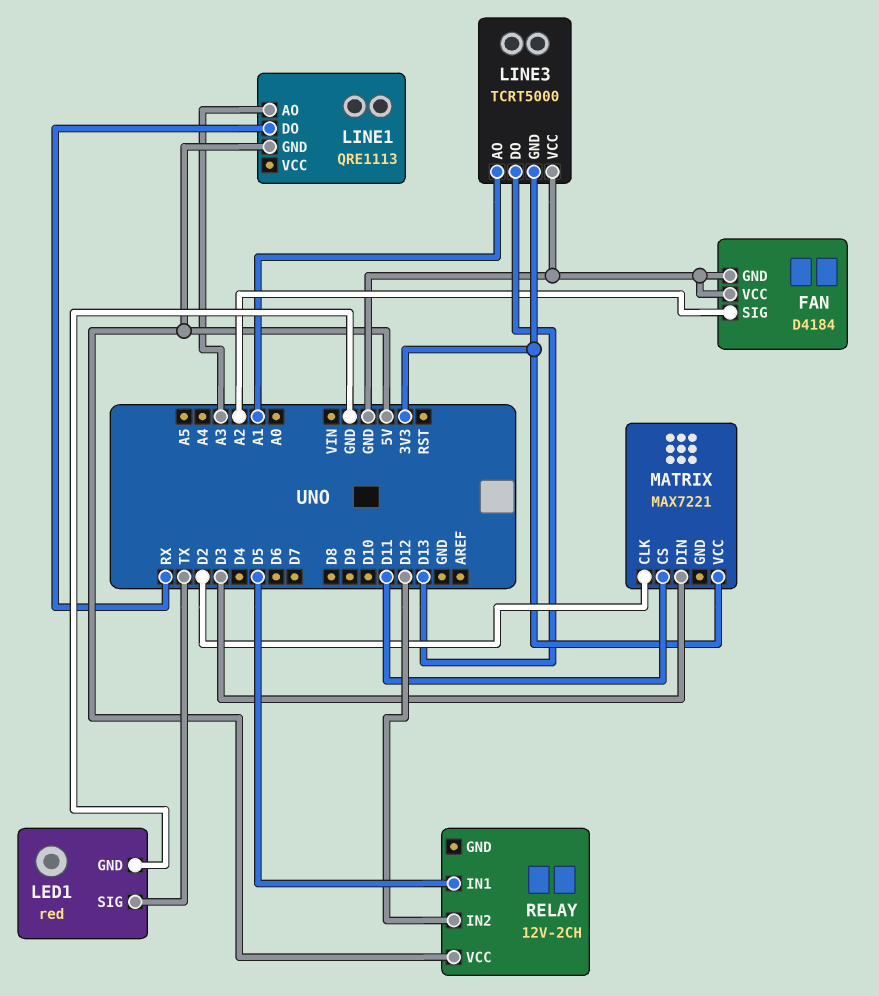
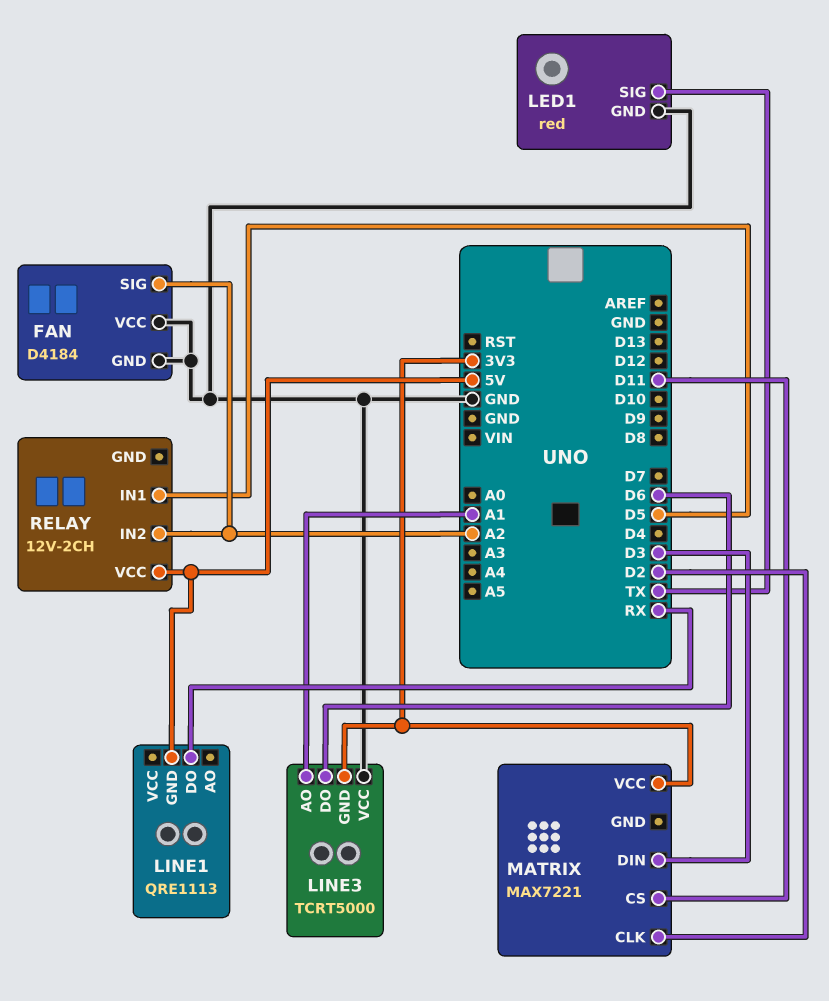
LINE1 pin AO: A3 -> none
LINE3 pin DO: D13 -> D6
RELAY pin IN2: D12 -> A2

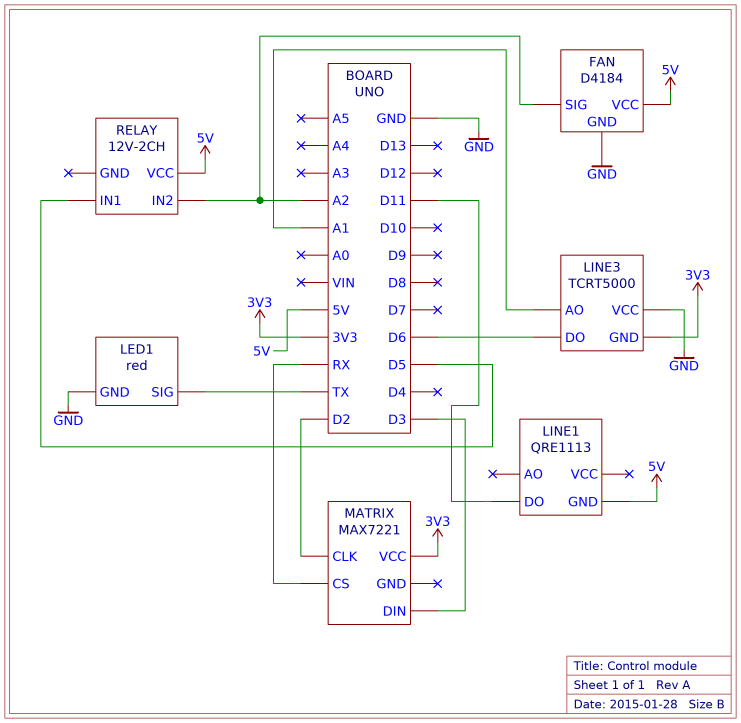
FAN pin VCC: GND -> 5V
LINE1 pin DO: RX -> D11
MATRIX pin CS: D11 -> RX

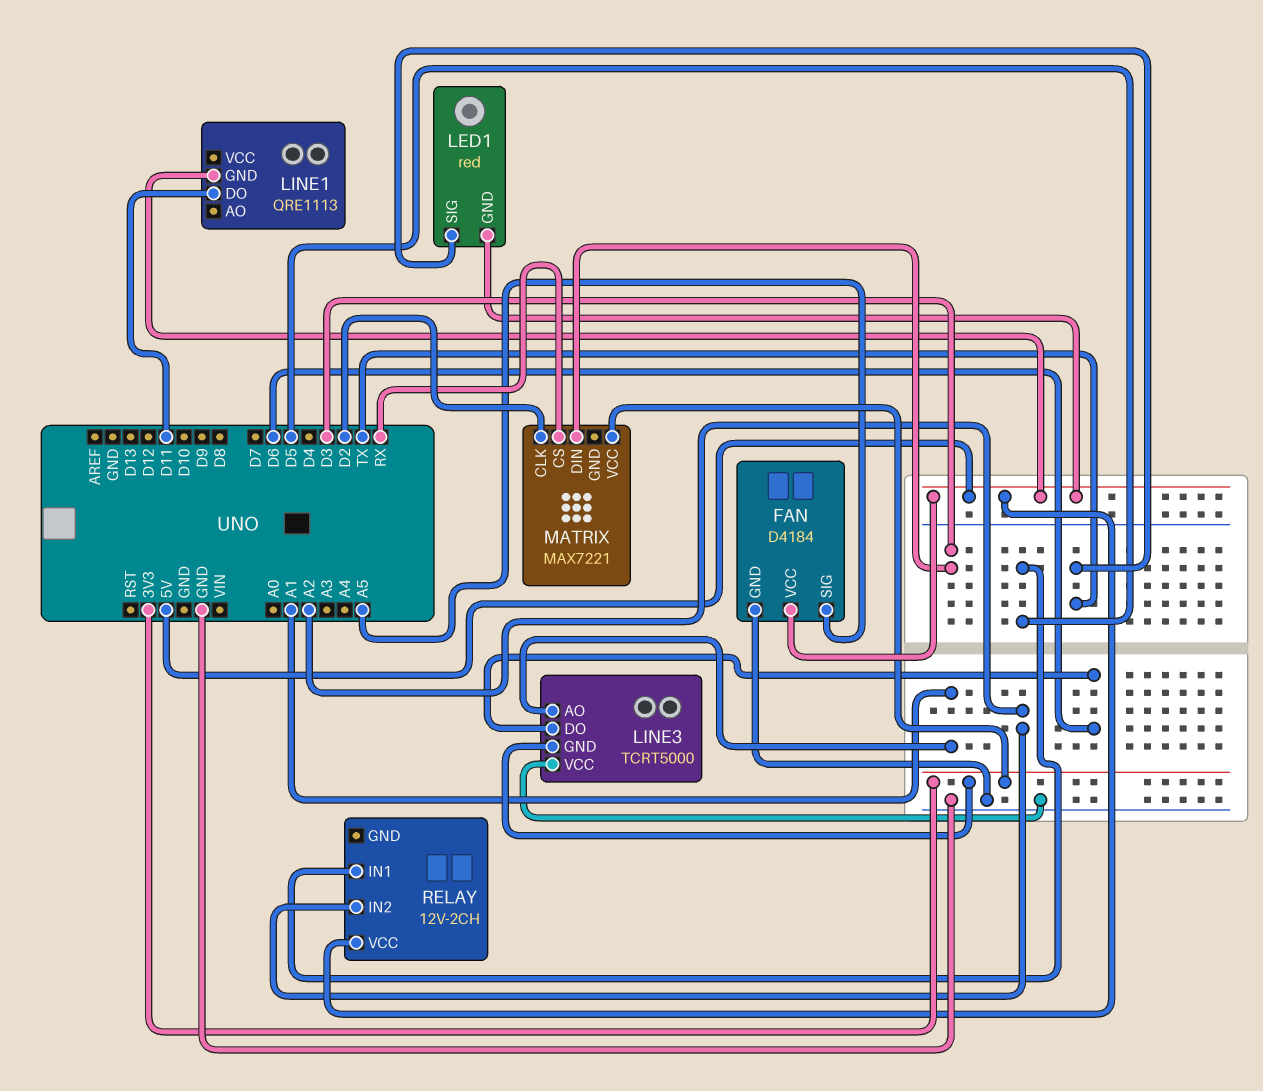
FAN pin SIG: A2 -> A5
LED1 pin GND: GND -> 5V

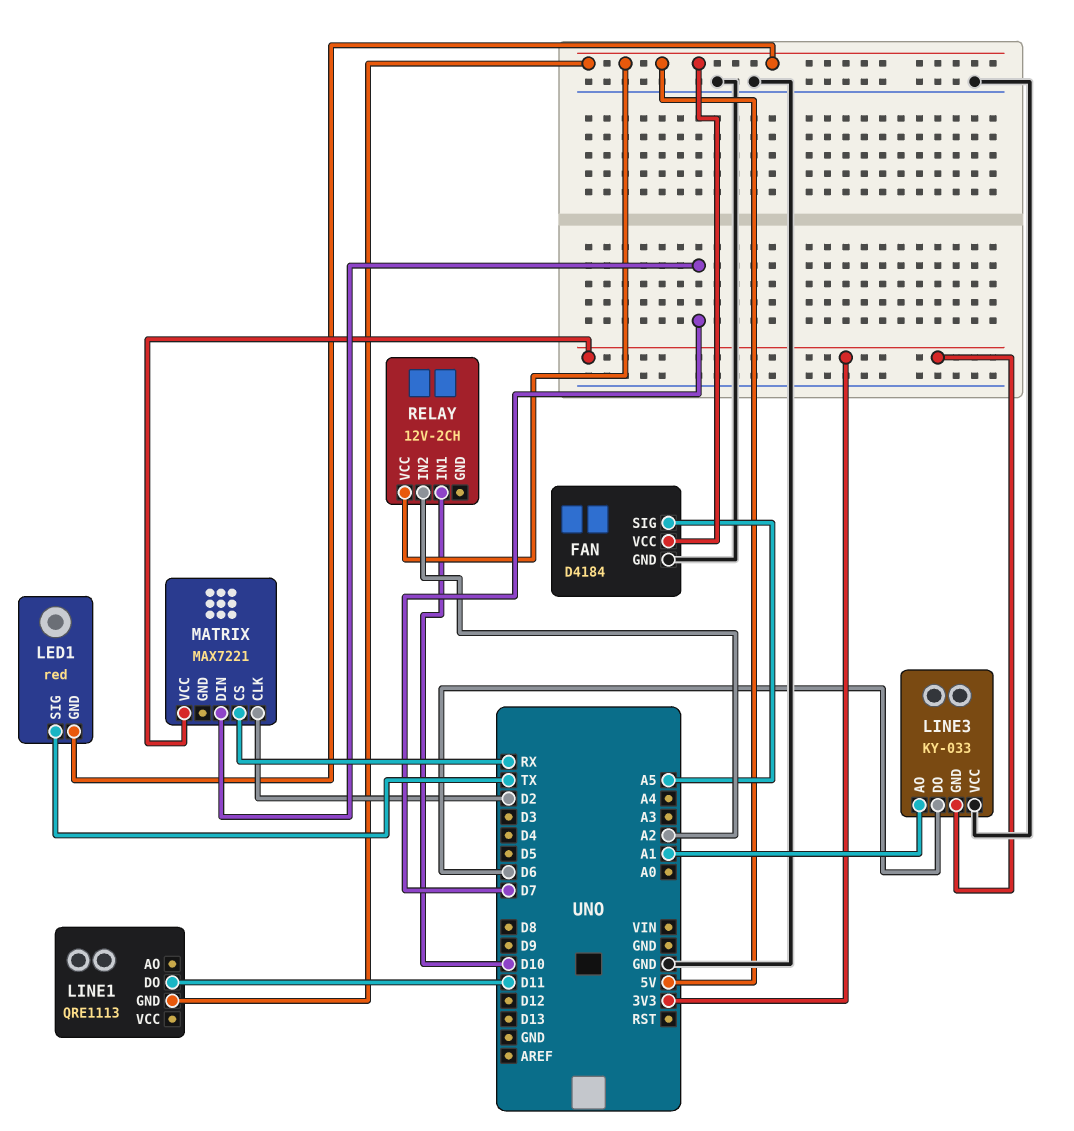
LINE3: TCRT5000 -> KY-033
MATRIX pin DIN: D3 -> D7
RELAY pin IN1: D5 -> D10

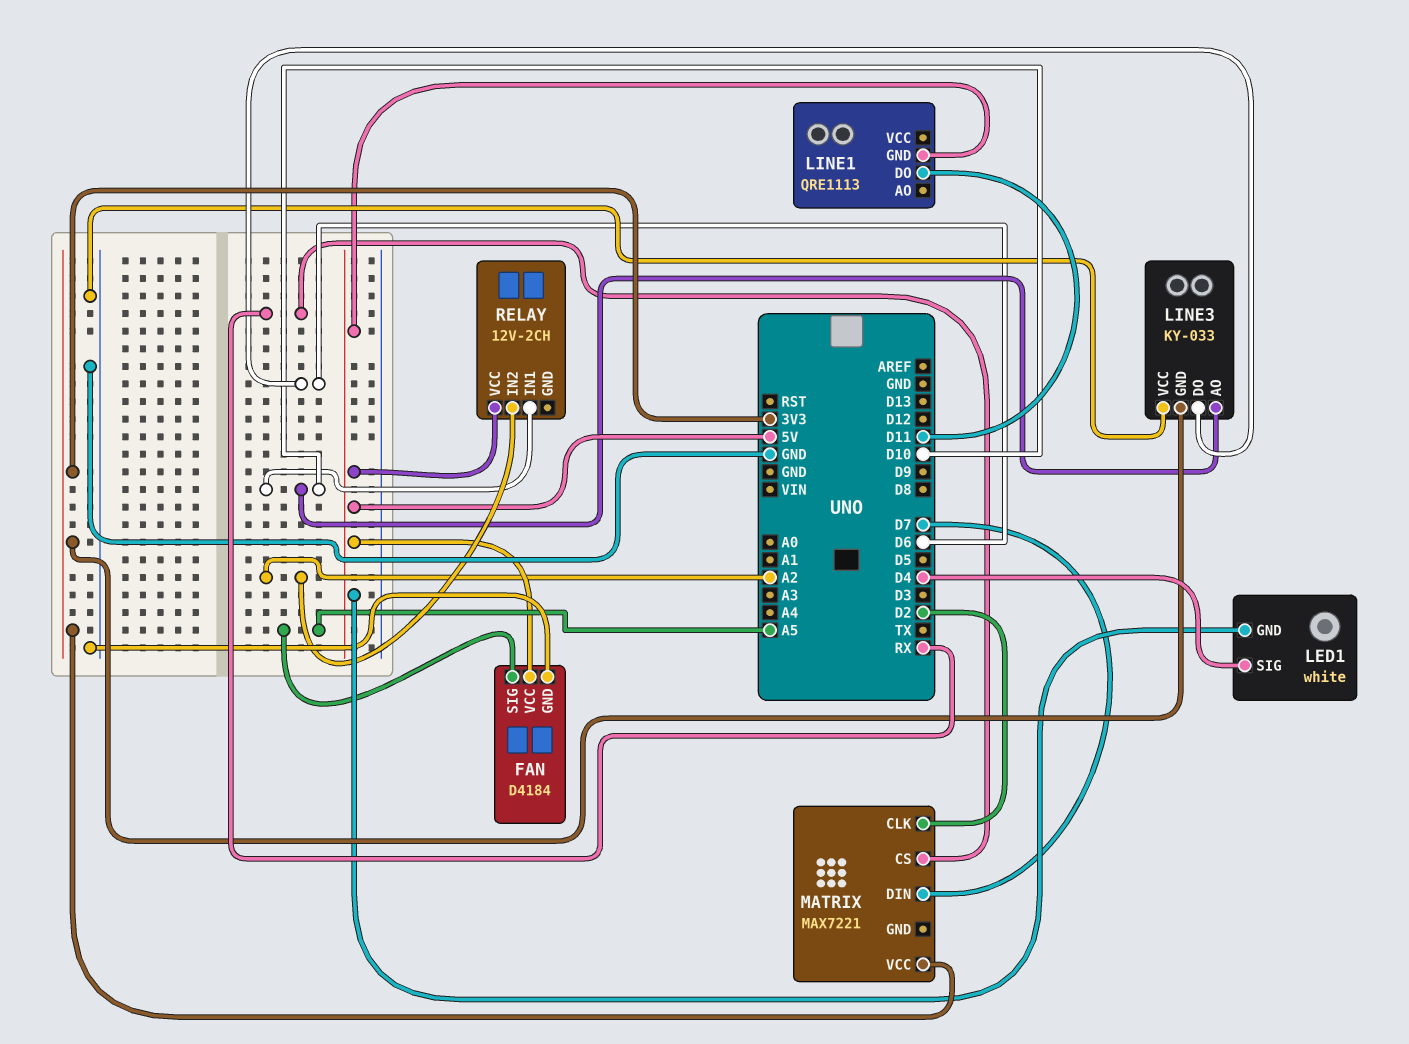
LED1: red -> white
LED1 pin SIG: TX -> D4
LINE3 pin AO: A1 -> D10

